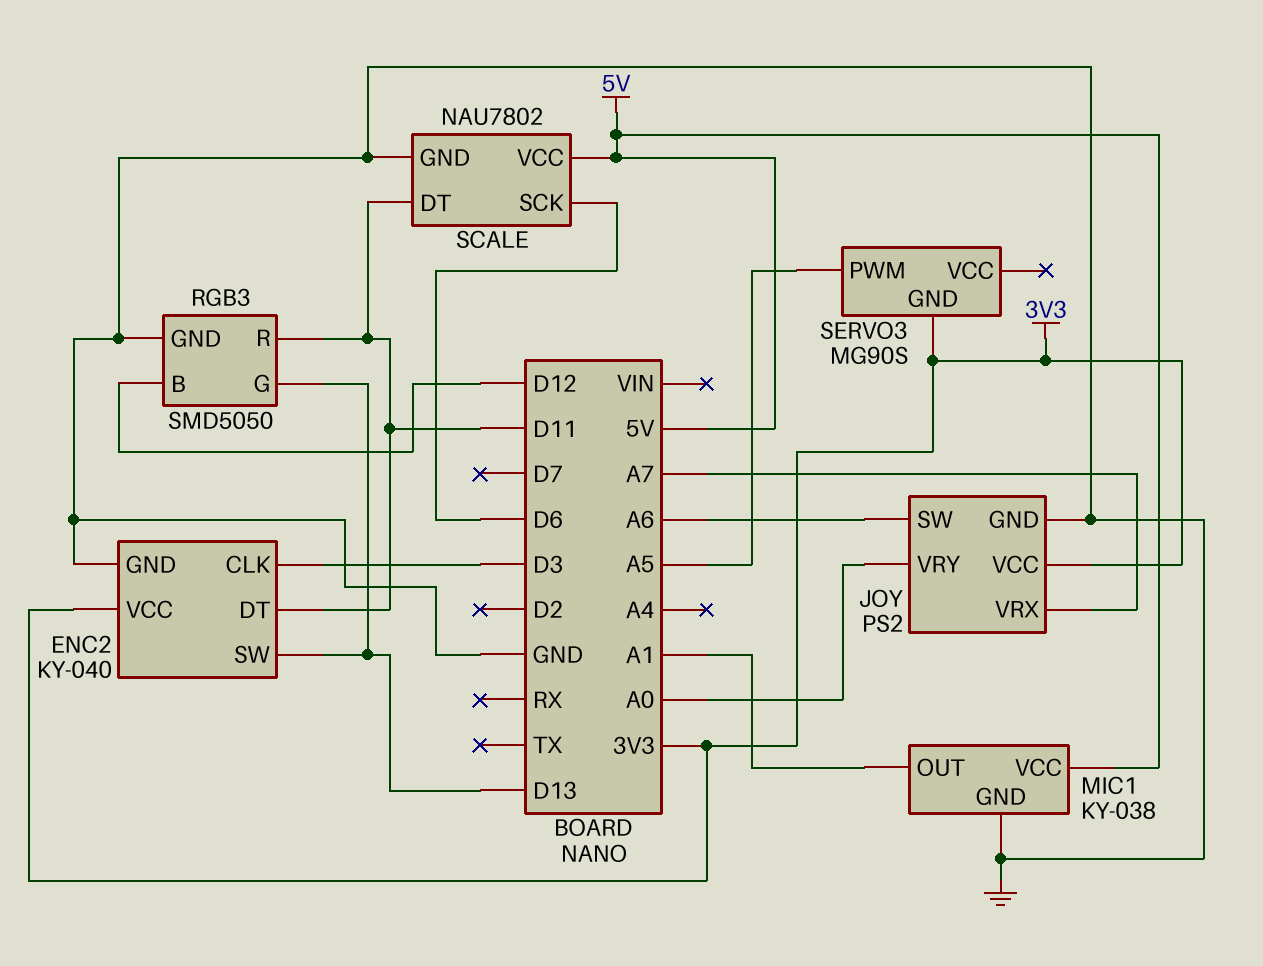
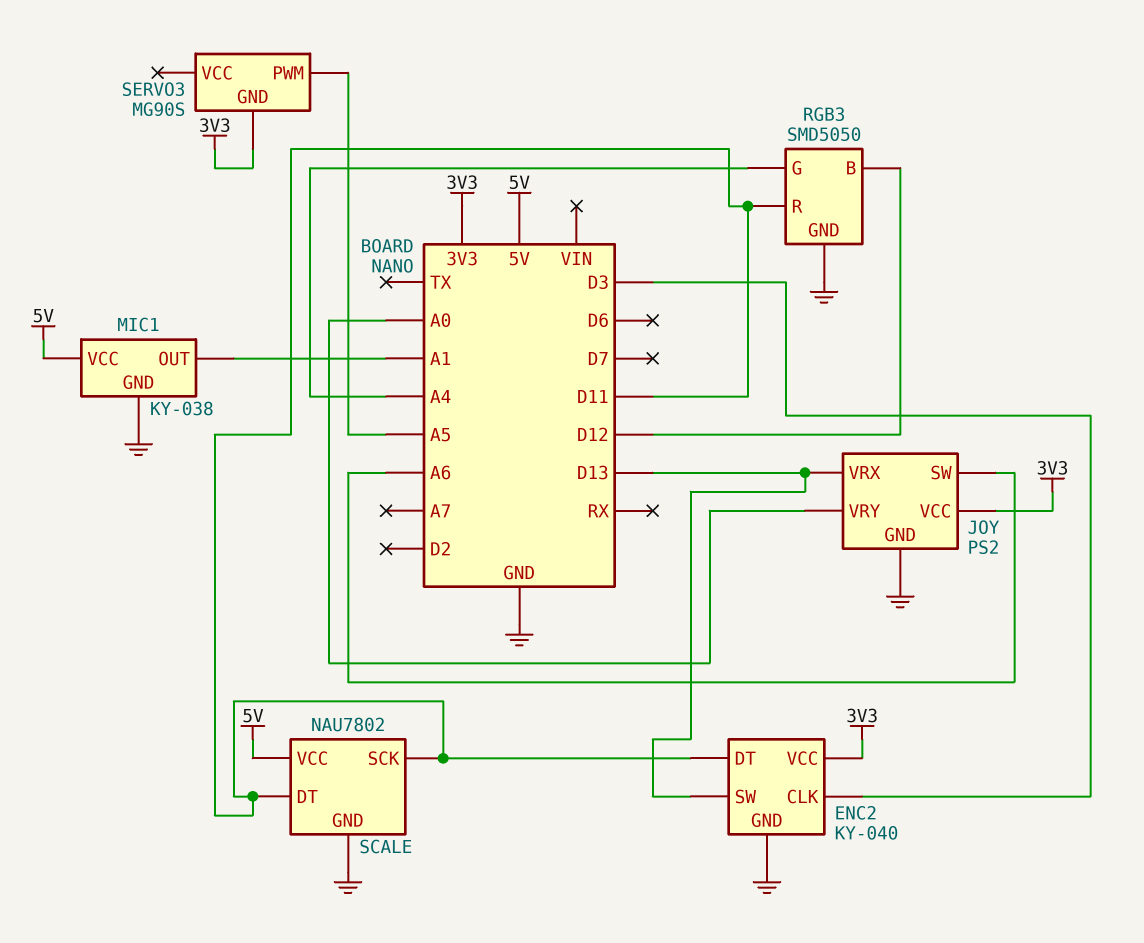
JOY pin VRX: A7 -> D13
RGB3 pin G: D13 -> A4
SCALE pin SCK: D6 -> D11

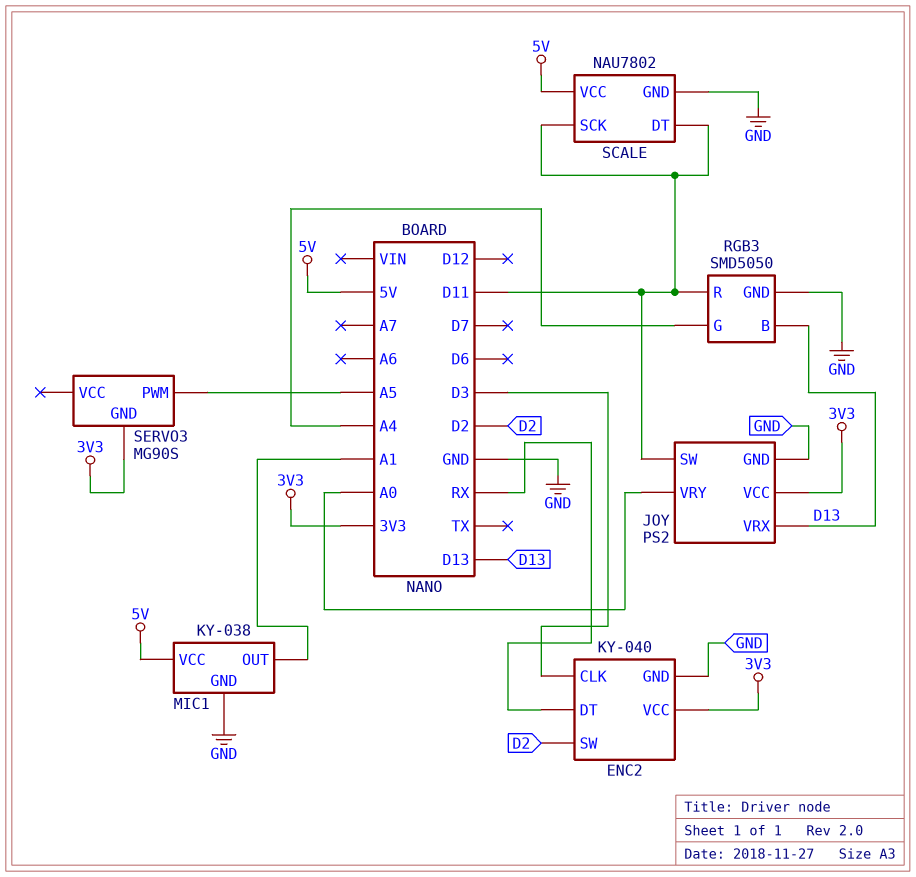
ENC2 pin DT: D11 -> RX
ENC2 pin SW: D13 -> D2
JOY pin SW: A6 -> D11
RGB3 pin B: D12 -> D13

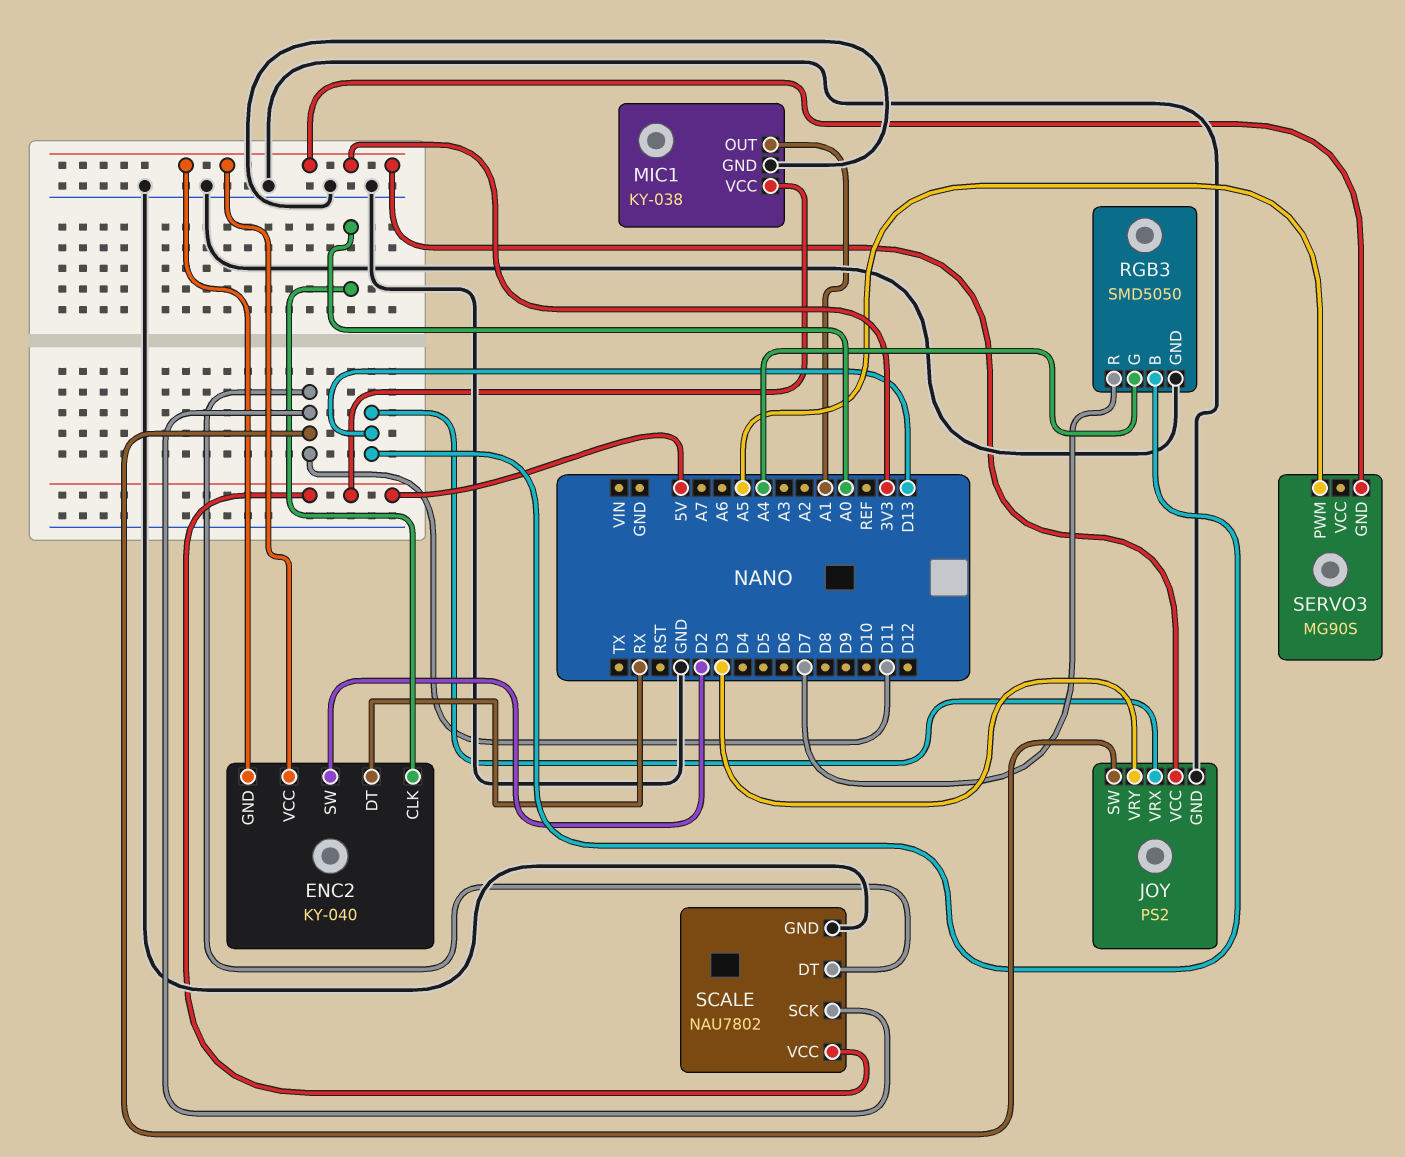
ENC2 pin CLK: D3 -> A0
ENC2 pin GND: GND -> 3V3
JOY pin VRY: A0 -> D3
RGB3 pin R: D11 -> D7

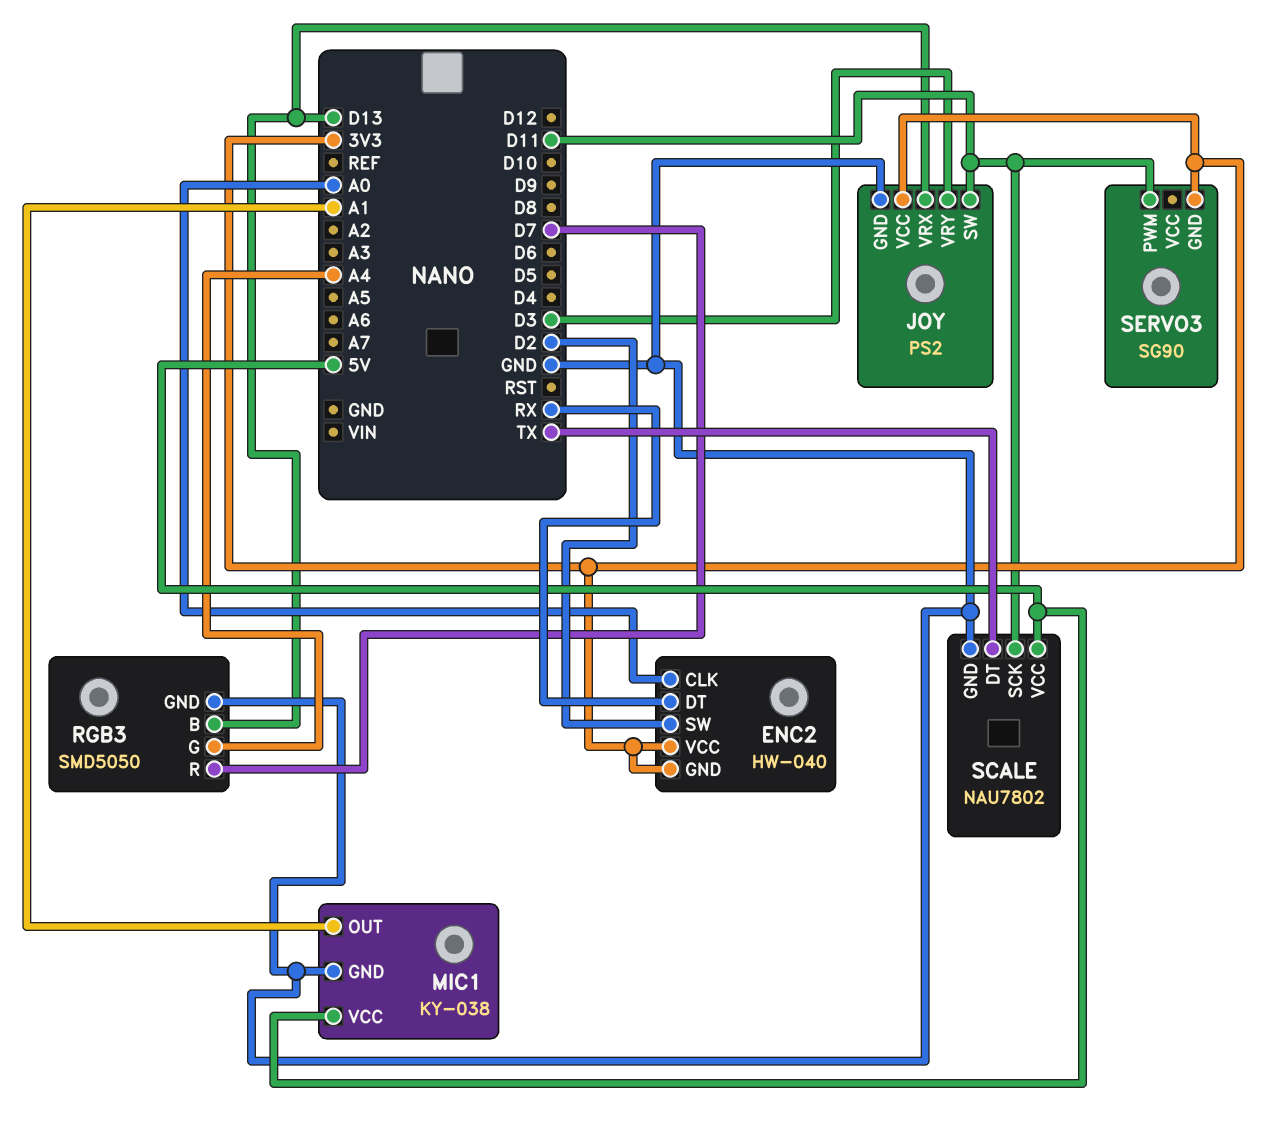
ENC2: KY-040 -> HW-040
SCALE pin DT: D11 -> TX
SERVO3: MG90S -> SG90
SERVO3 pin PWM: A5 -> D11

